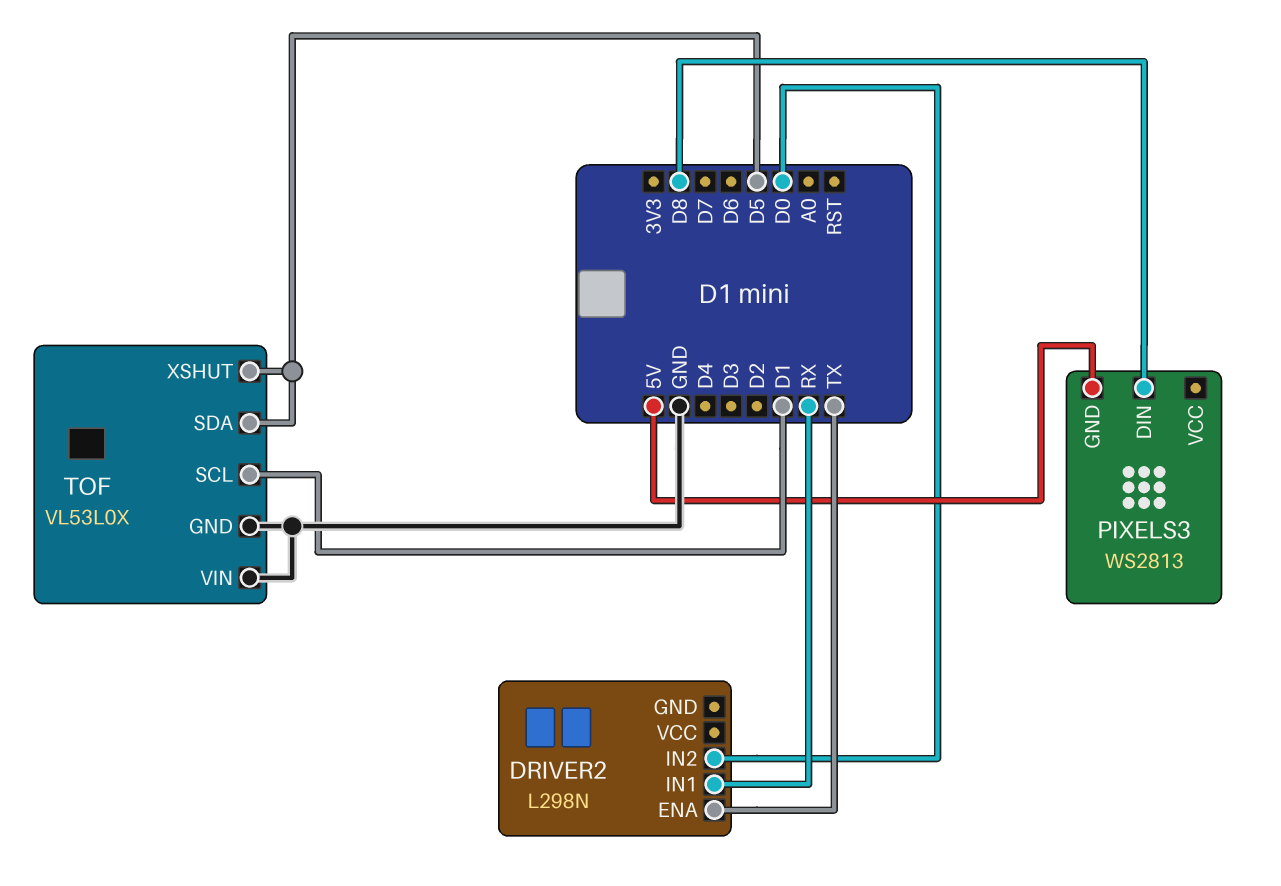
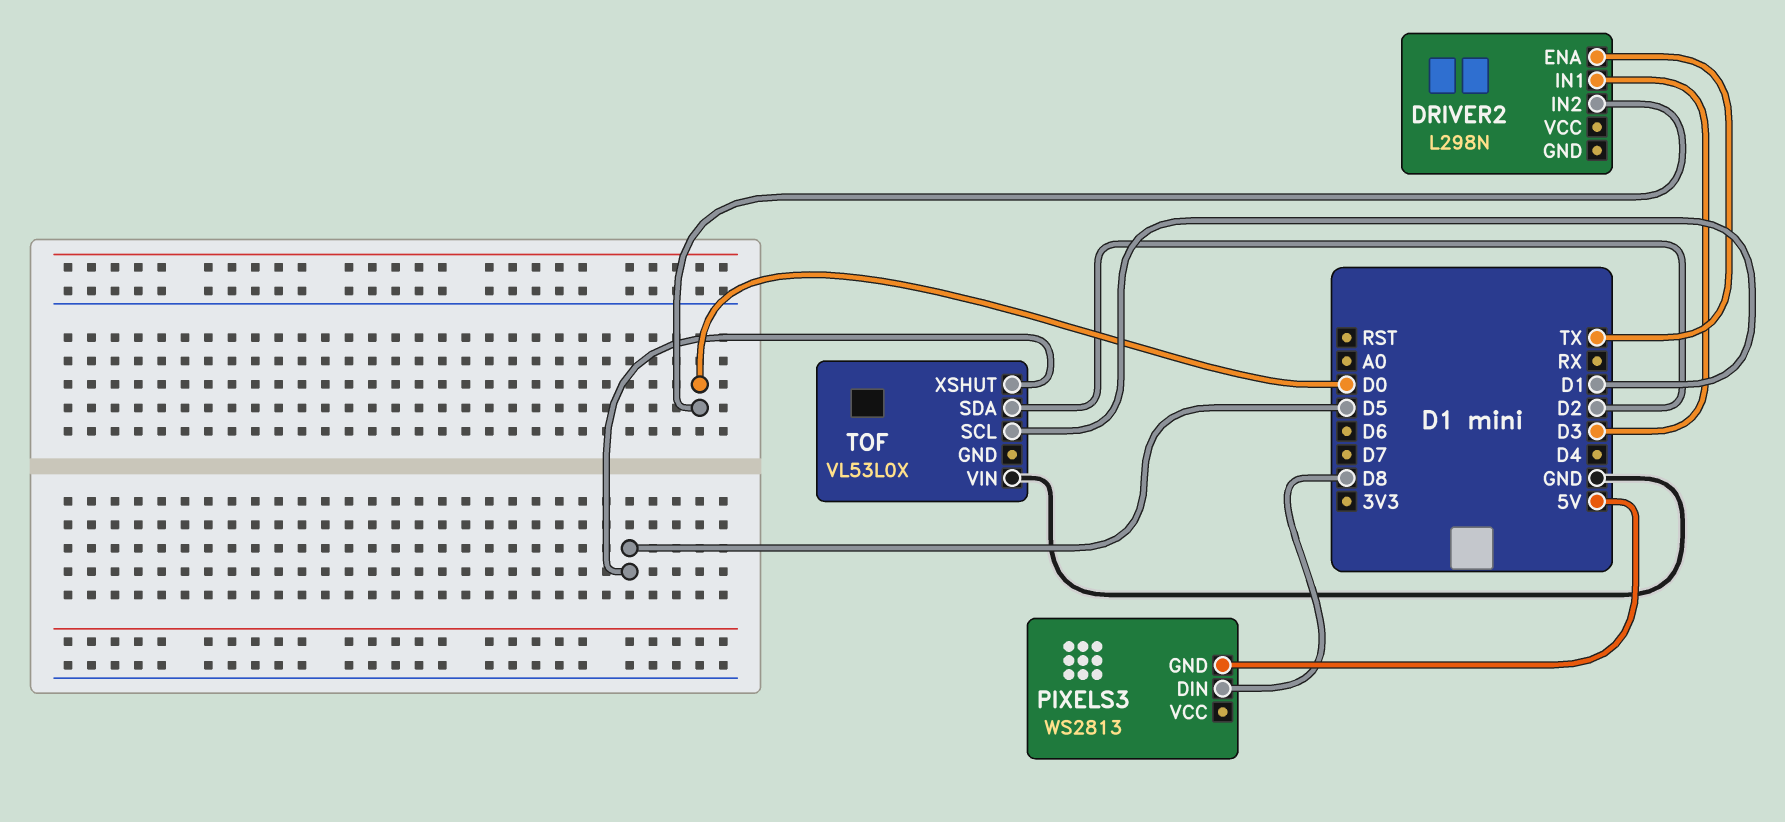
DRIVER2 pin IN1: RX -> D3
TOF pin GND: GND -> none
TOF pin SDA: D5 -> D2

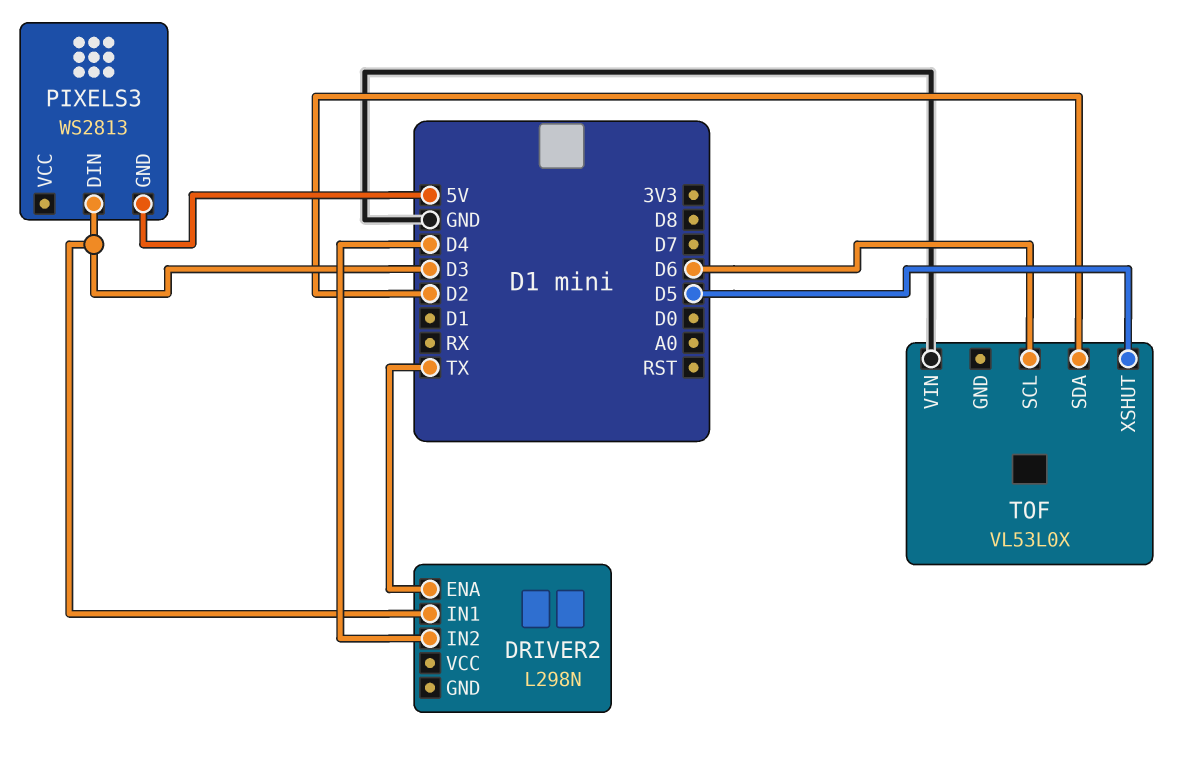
DRIVER2 pin IN2: D0 -> D4
PIXELS3 pin DIN: D8 -> D3
TOF pin SCL: D1 -> D6

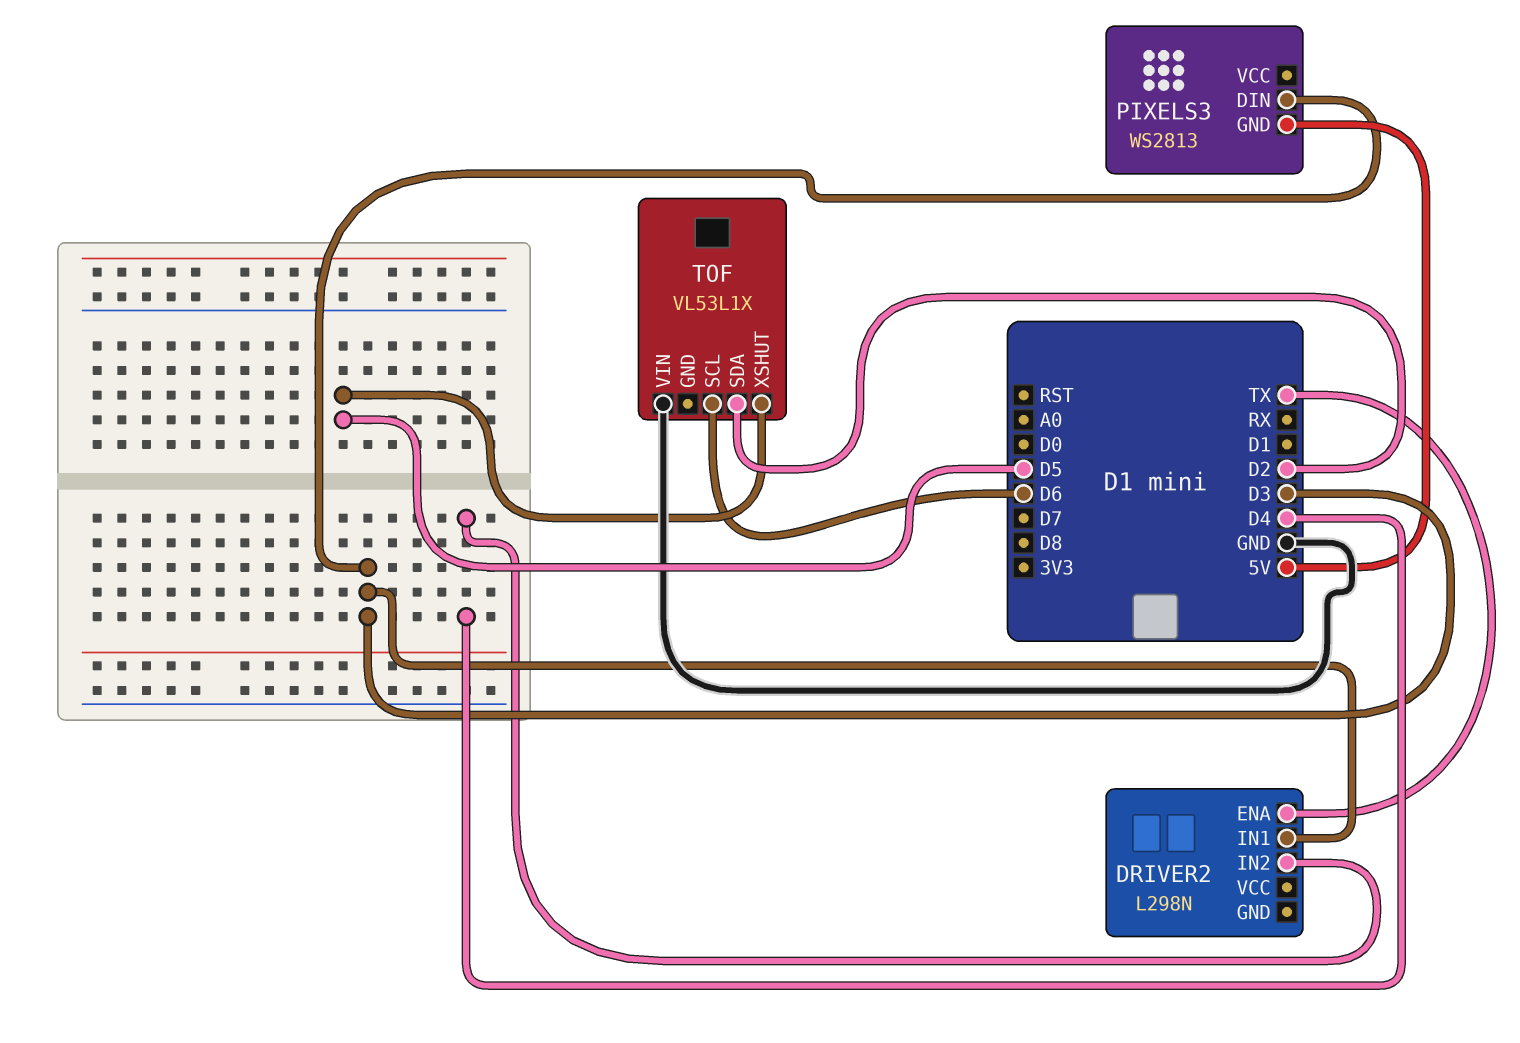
TOF: VL53L0X -> VL53L1X

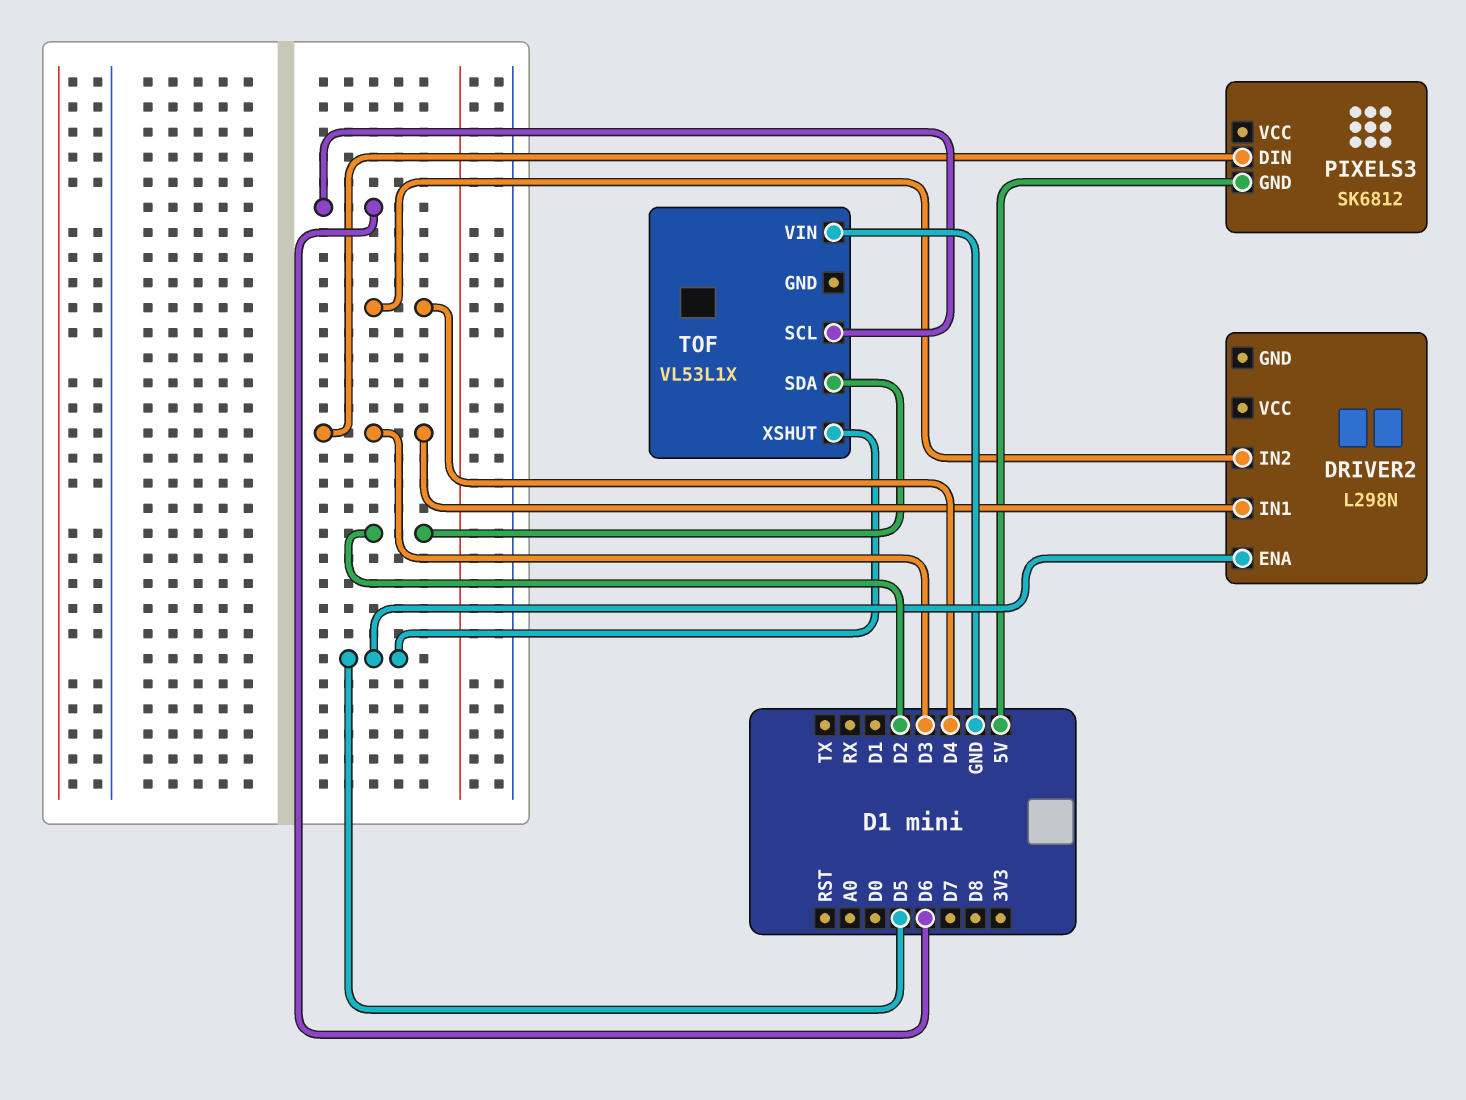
DRIVER2 pin ENA: TX -> D5
PIXELS3: WS2813 -> SK6812

